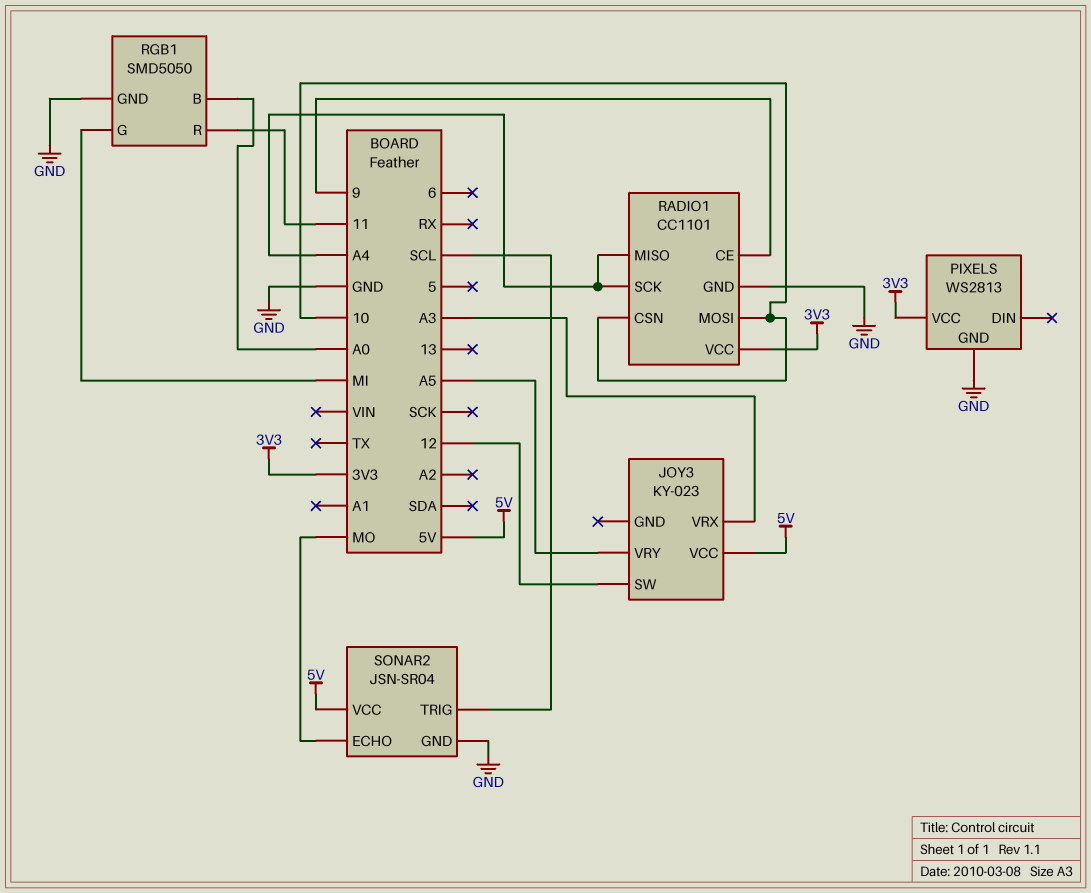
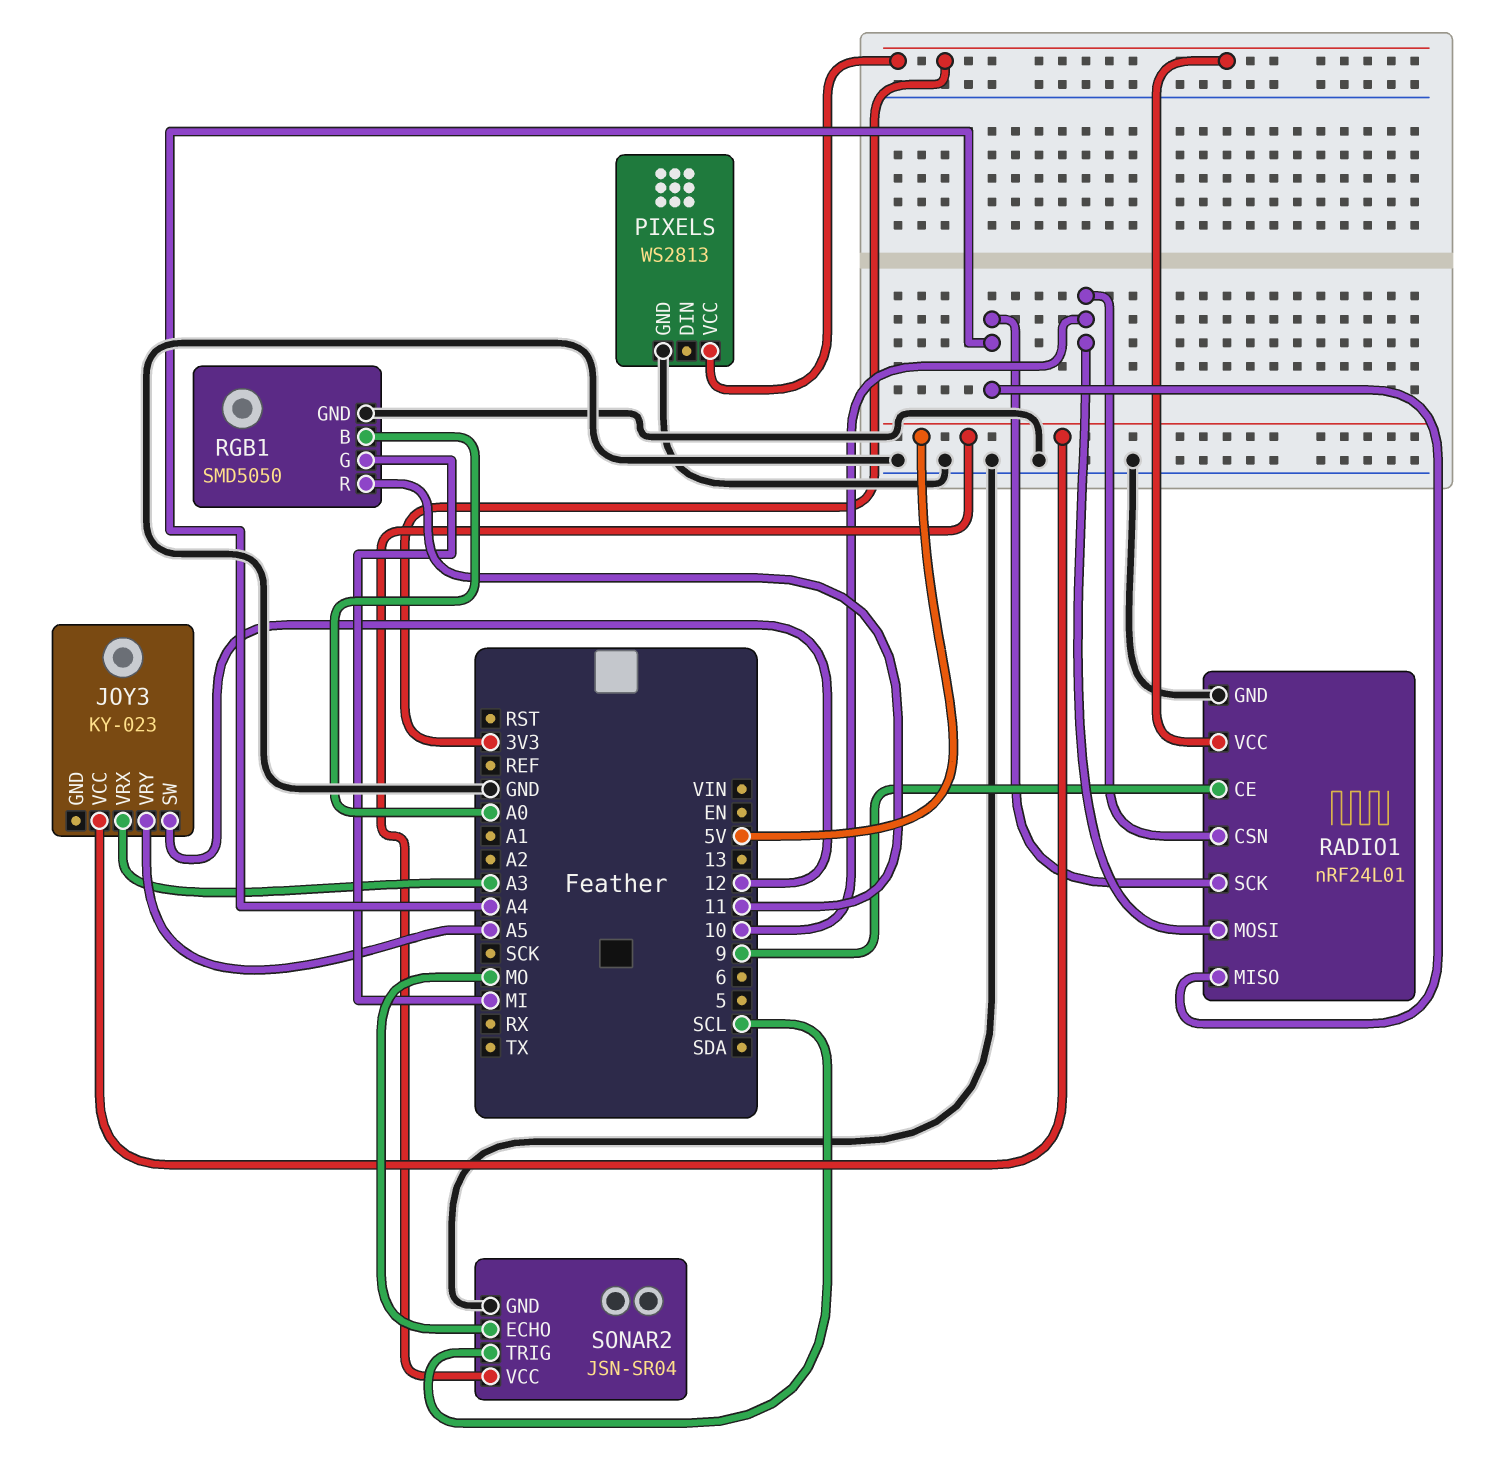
RADIO1: CC1101 -> nRF24L01

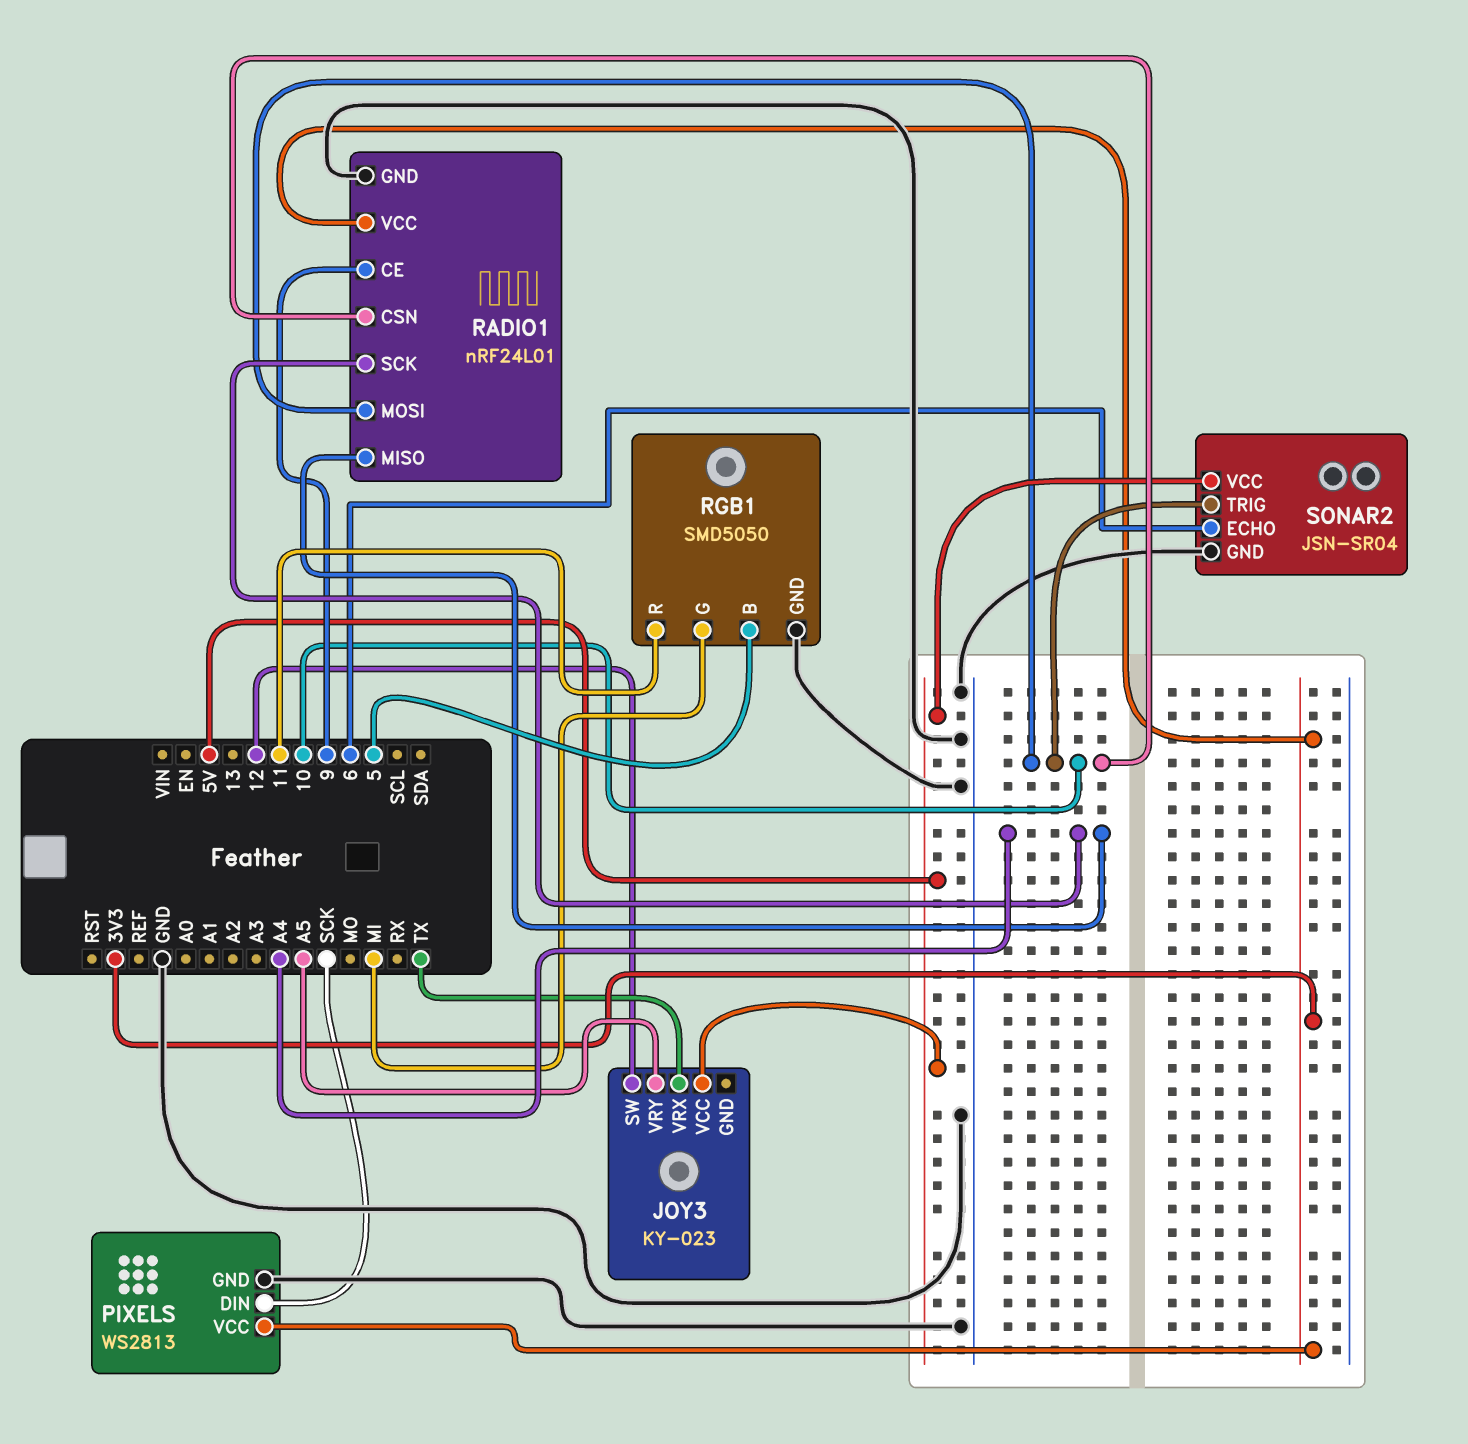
JOY3 pin VRX: A3 -> TX
PIXELS pin DIN: none -> SCK
RGB1 pin B: A0 -> 5
SONAR2 pin ECHO: MO -> 6
SONAR2 pin TRIG: SCL -> 10

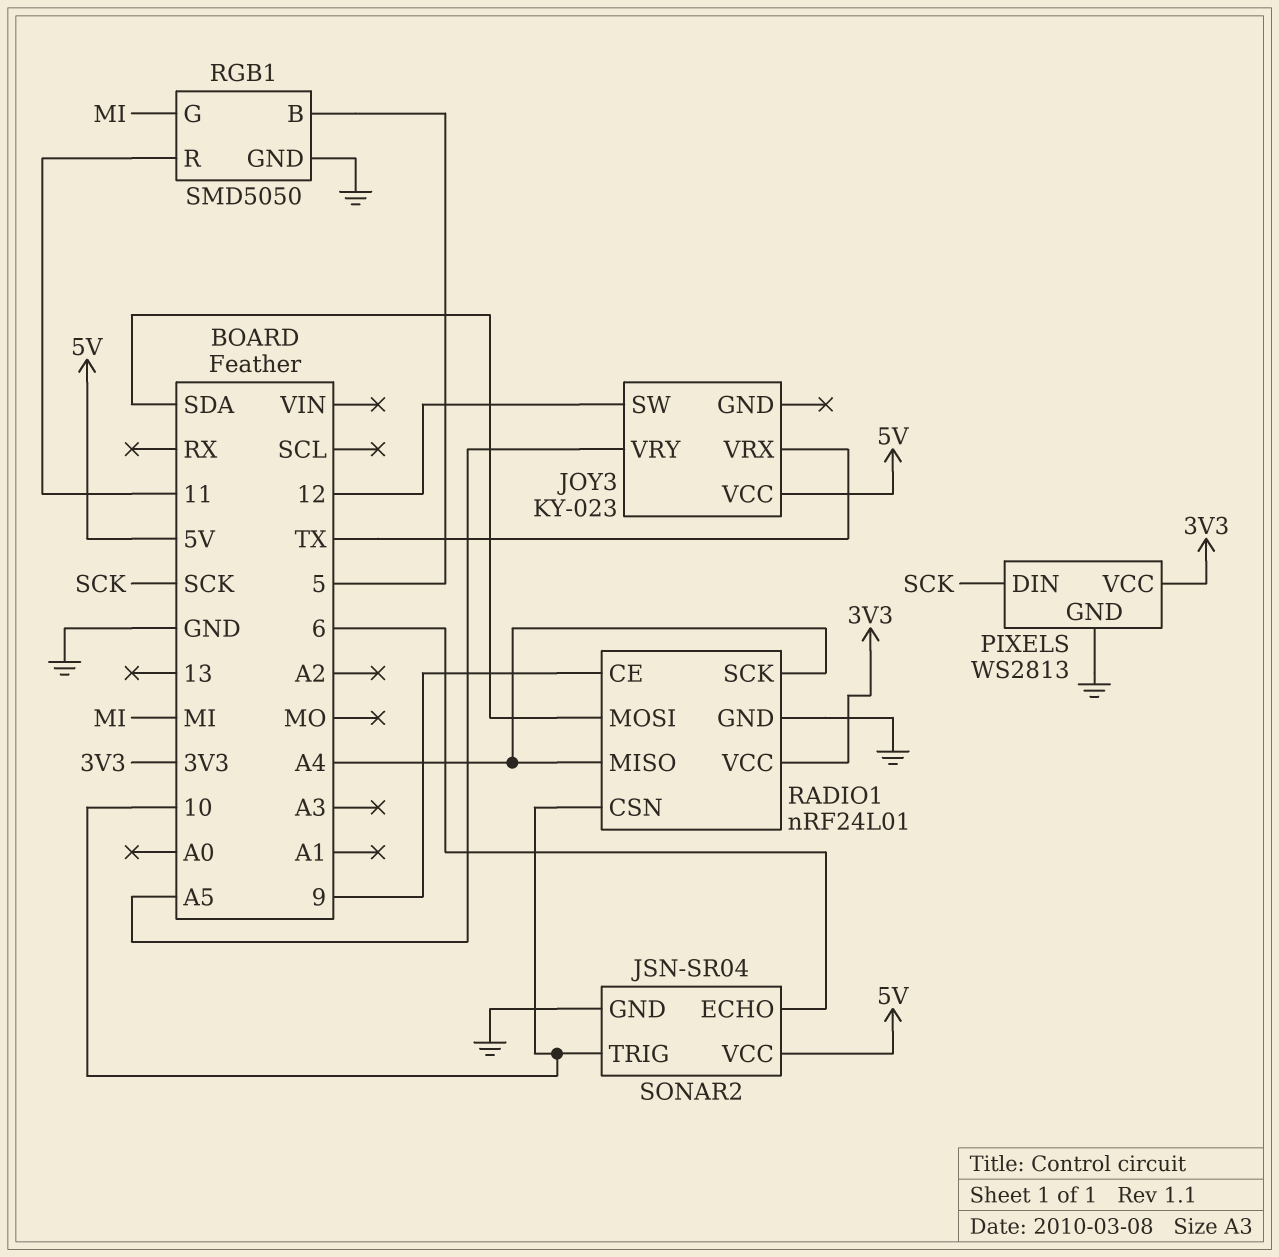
RADIO1 pin MOSI: 10 -> SDA

